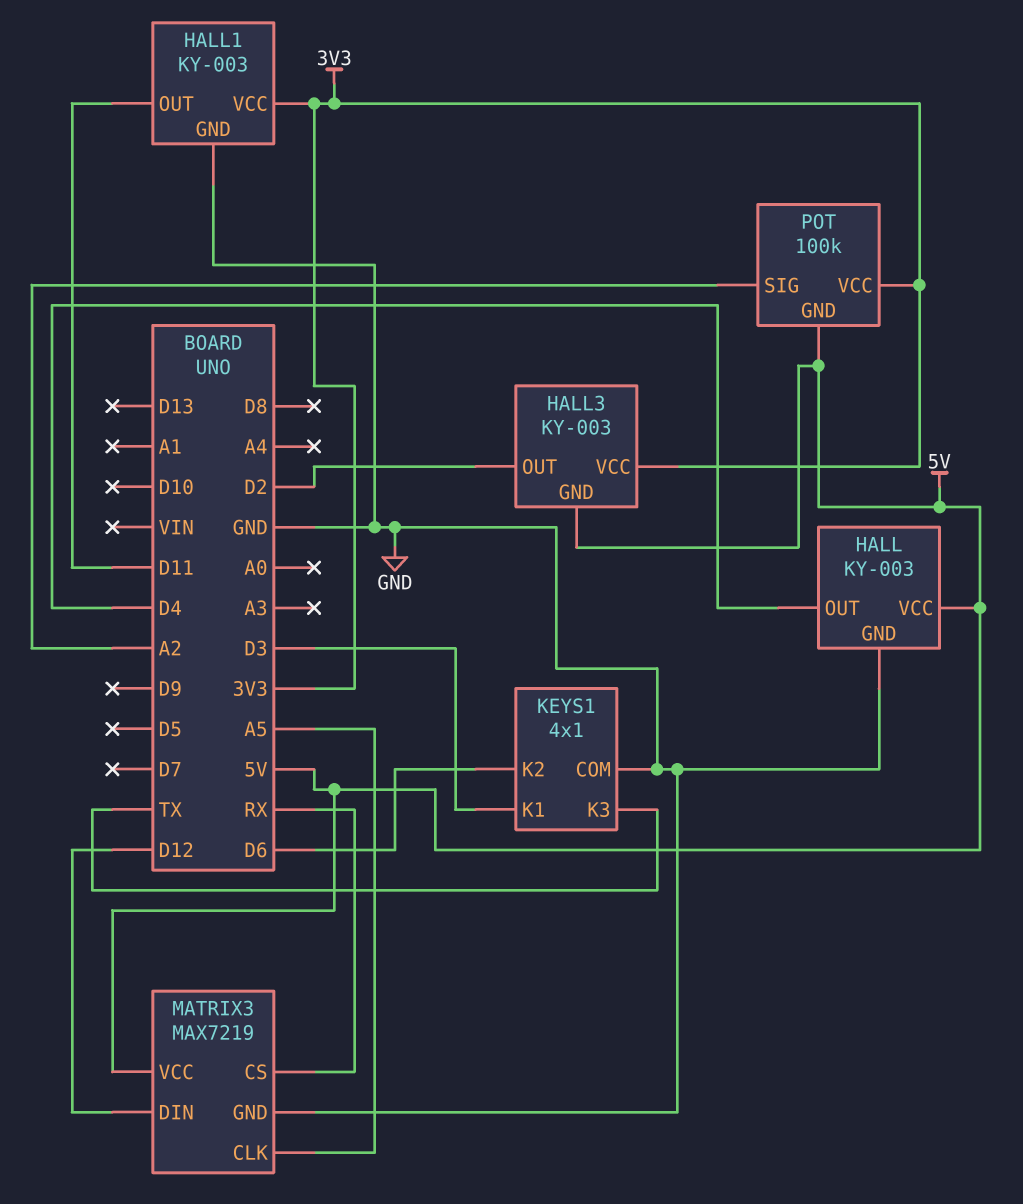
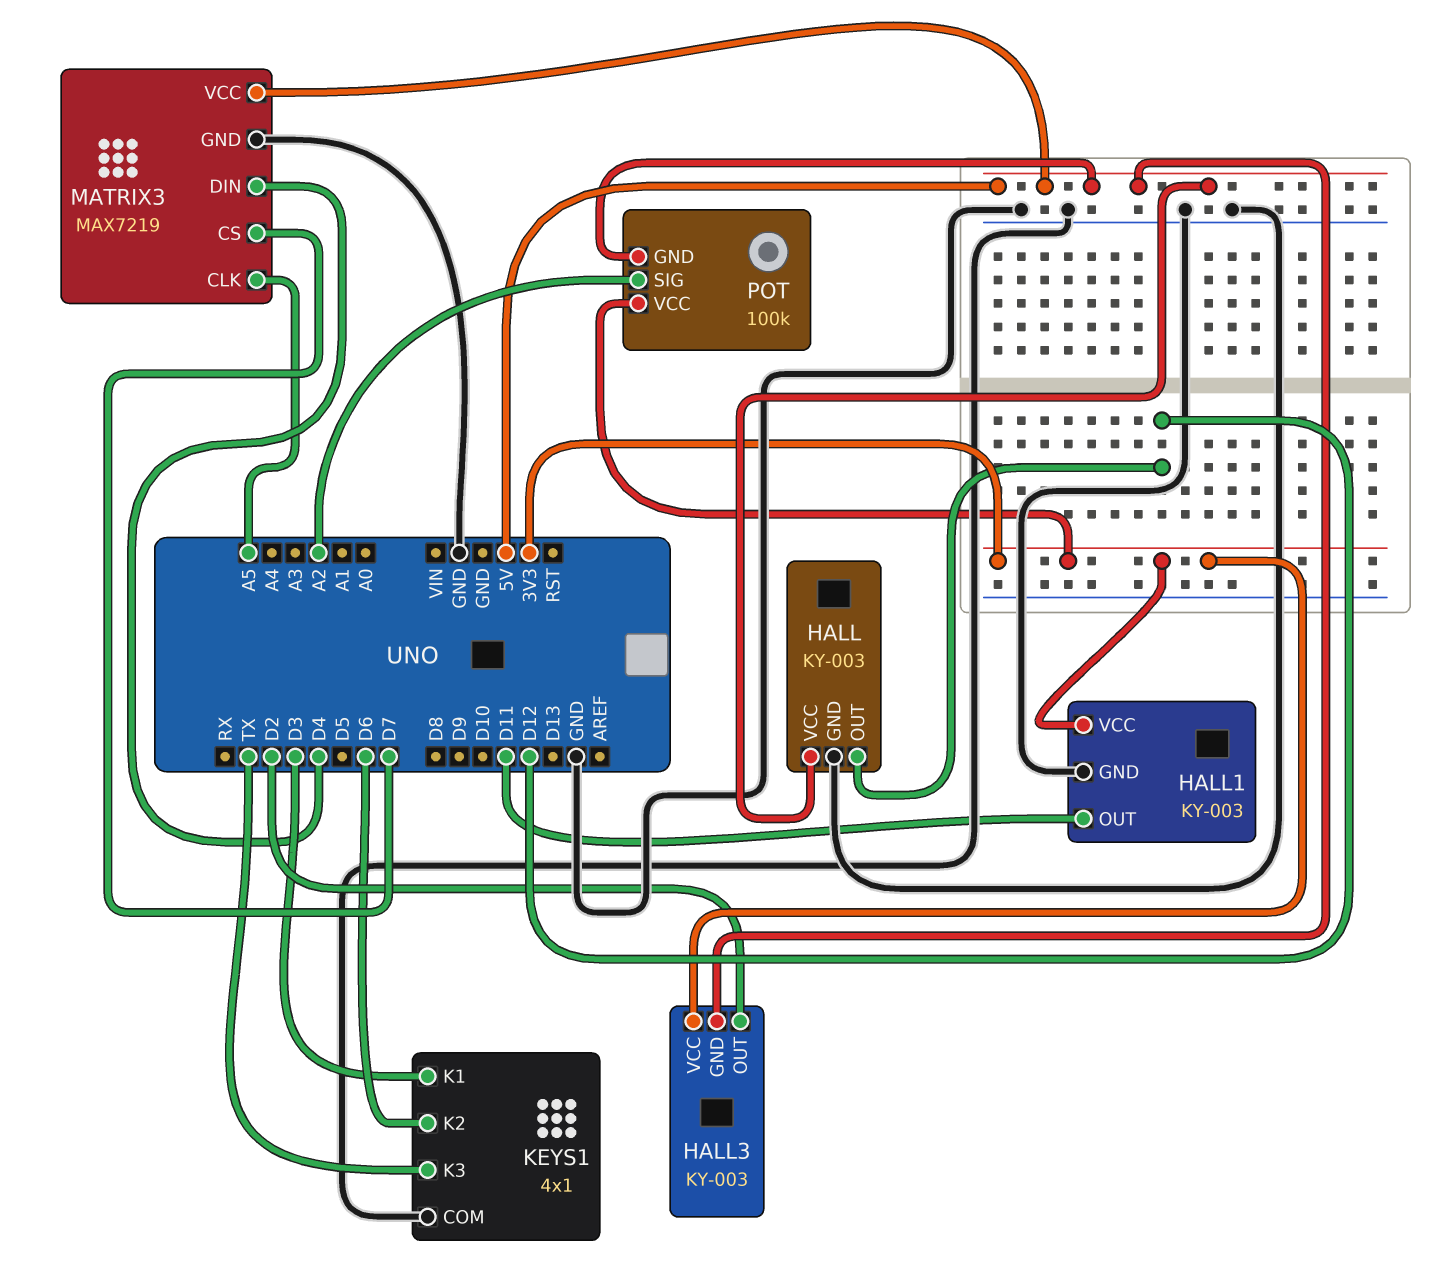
HALL pin OUT: D4 -> D12
MATRIX3 pin CS: RX -> D7
MATRIX3 pin DIN: D12 -> D4

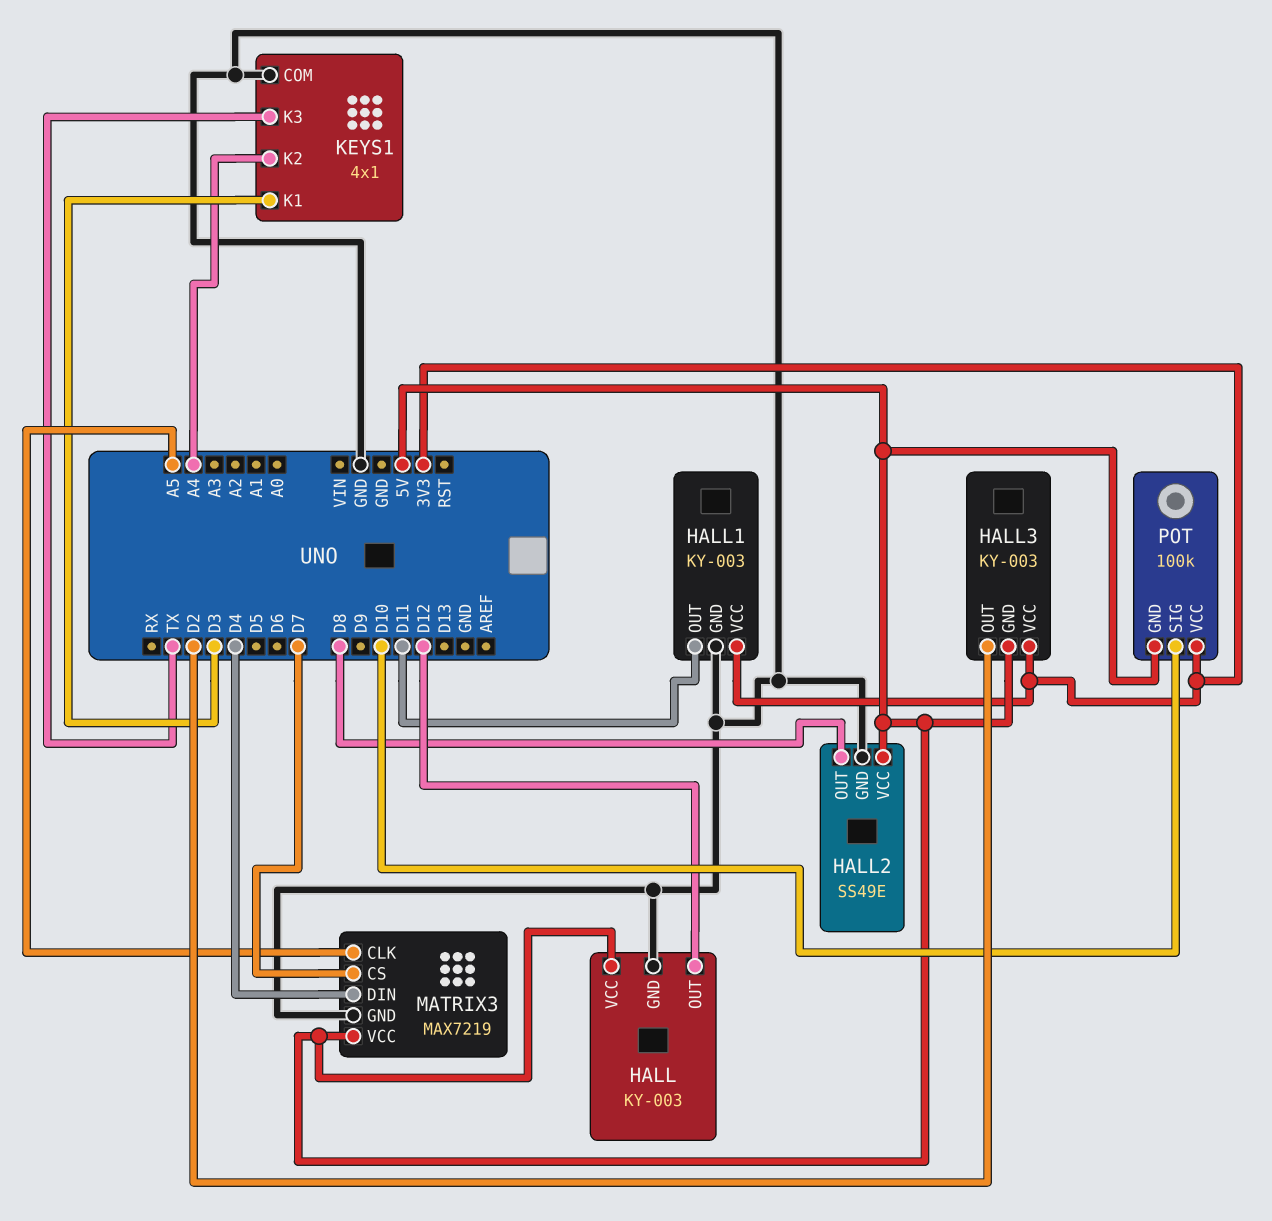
HALL2: none -> SS49E
HALL2 pin GND: none -> GND
HALL2 pin OUT: none -> D8
HALL2 pin VCC: none -> 5V
KEYS1 pin K2: D6 -> A4
POT pin SIG: A2 -> D10

